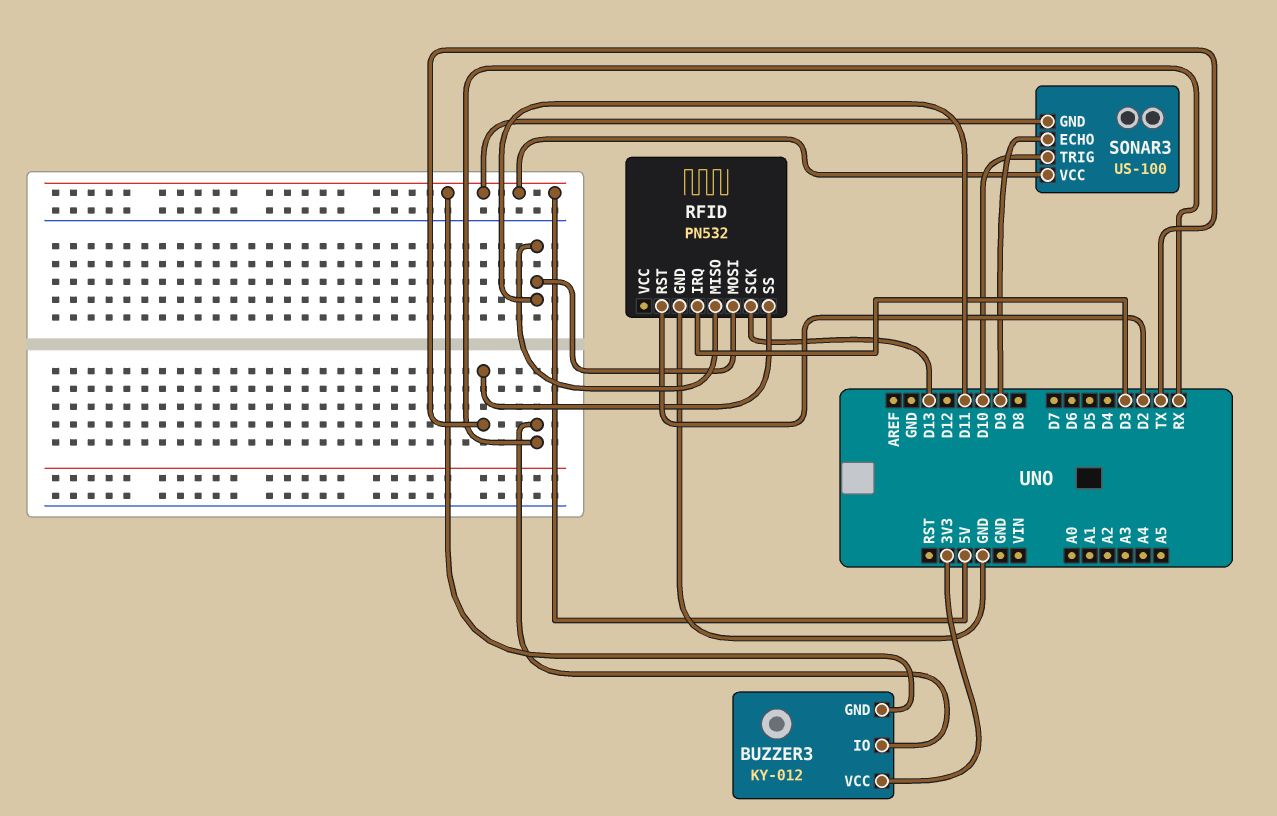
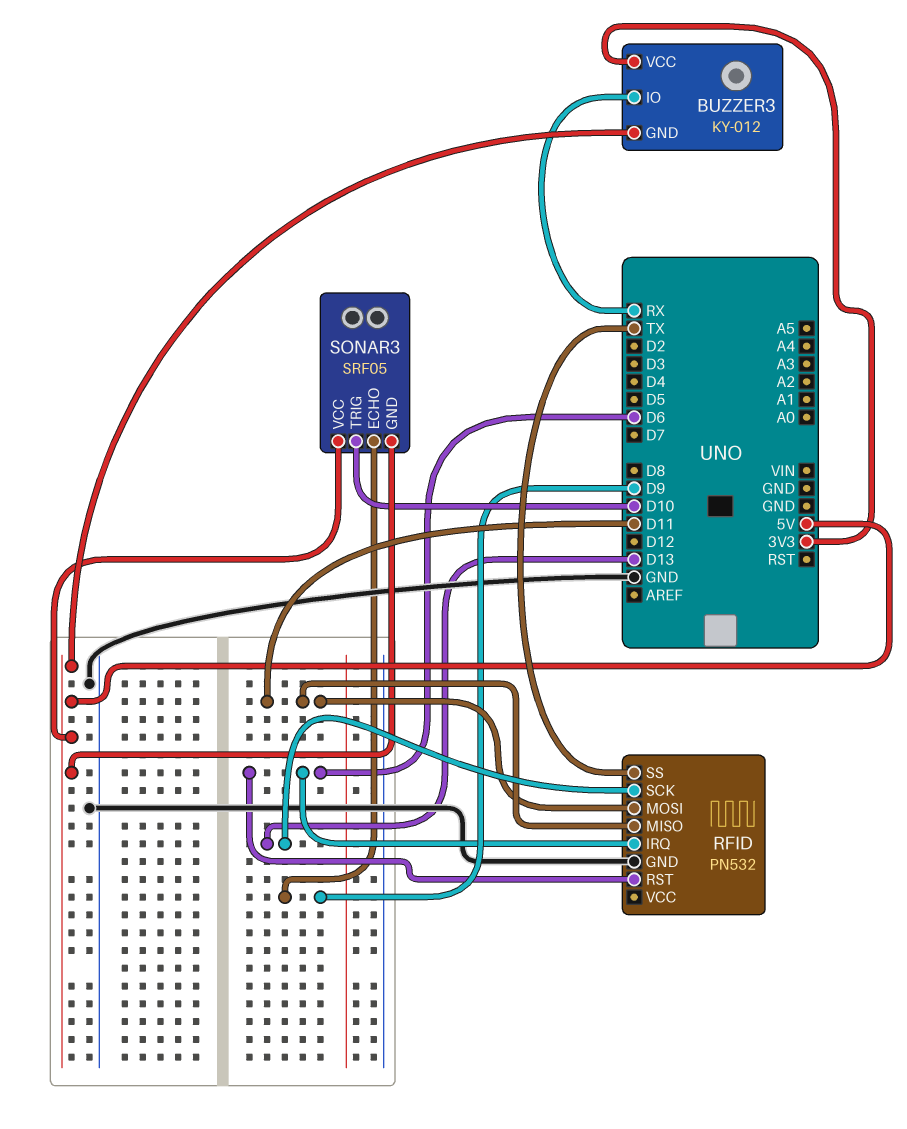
RFID pin IRQ: D3 -> D6
RFID pin RST: D2 -> D6
SONAR3: US-100 -> SRF05

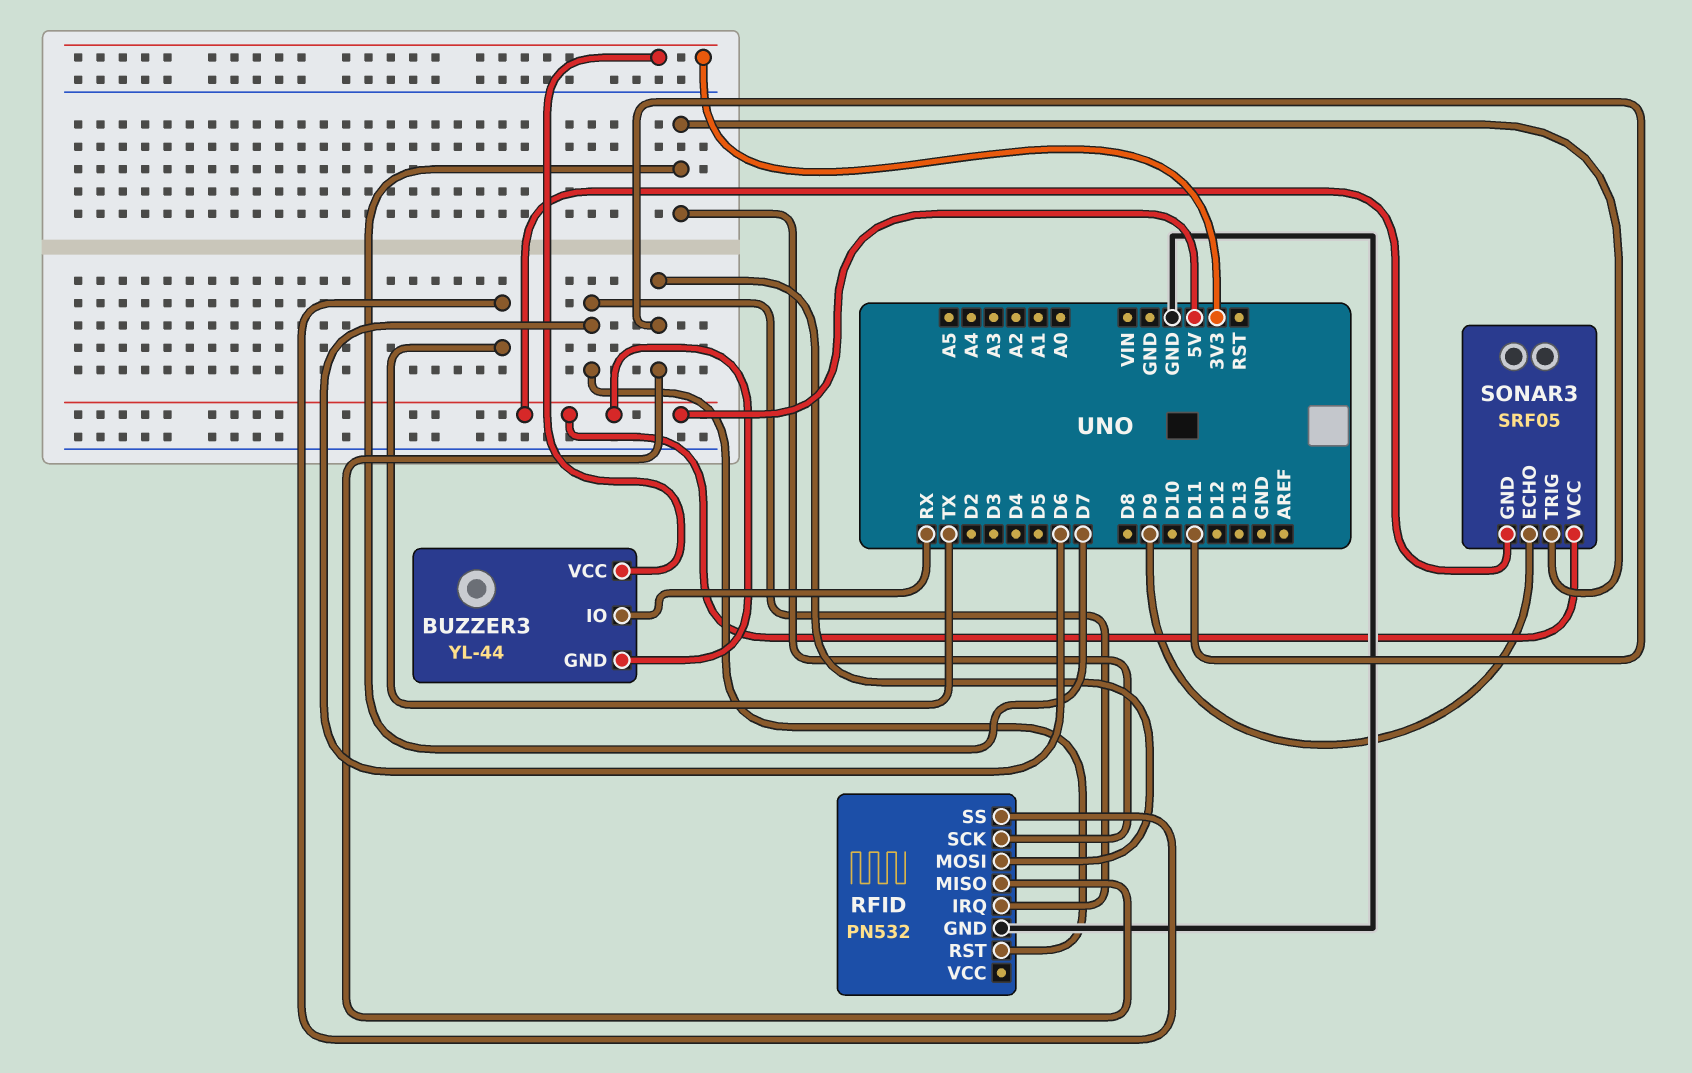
BUZZER3: KY-012 -> YL-44
RFID pin SCK: D13 -> D7
SONAR3 pin TRIG: D10 -> D7

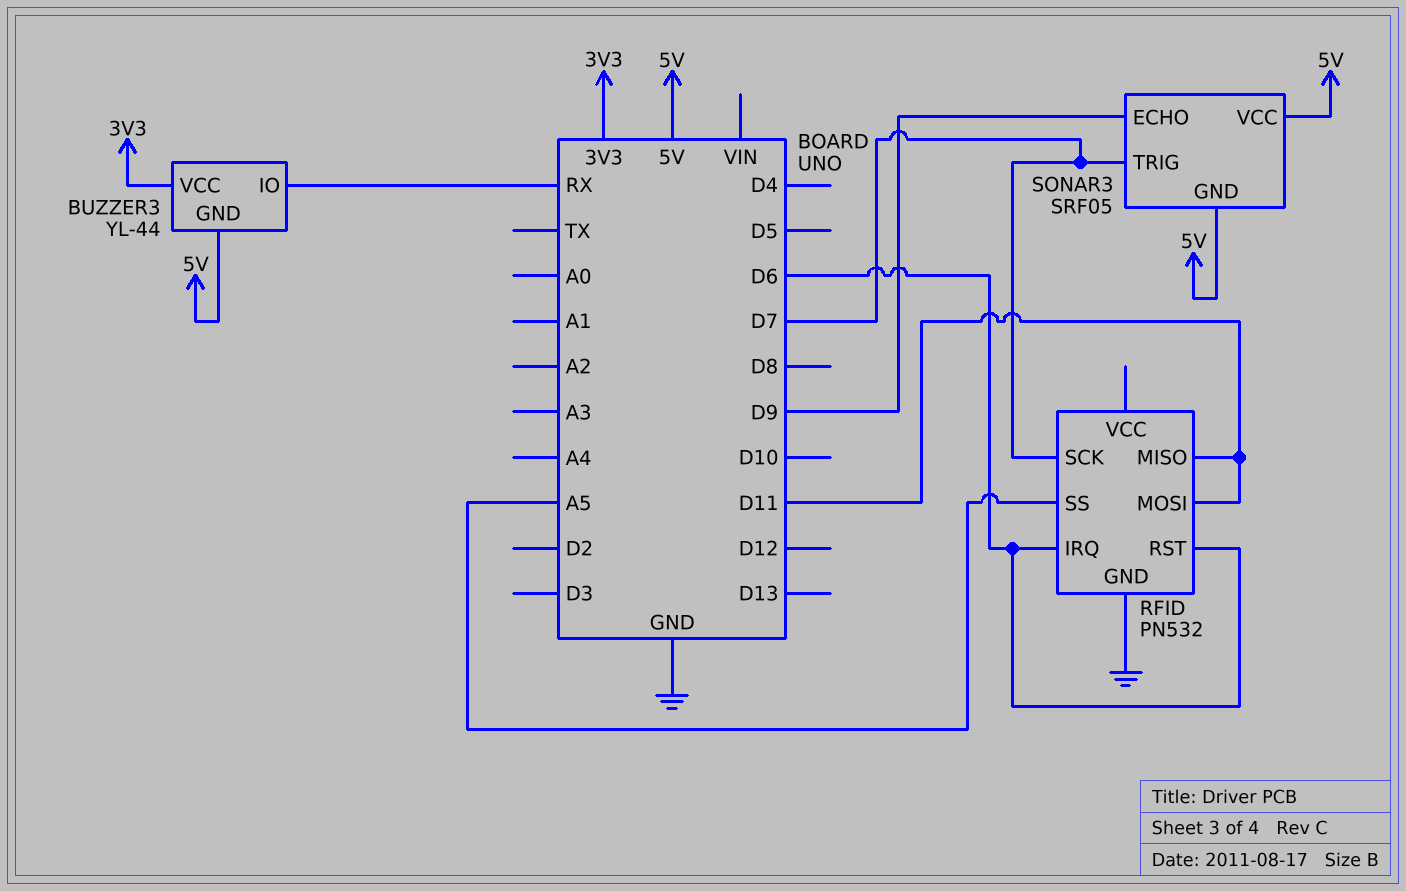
RFID pin SS: TX -> A5

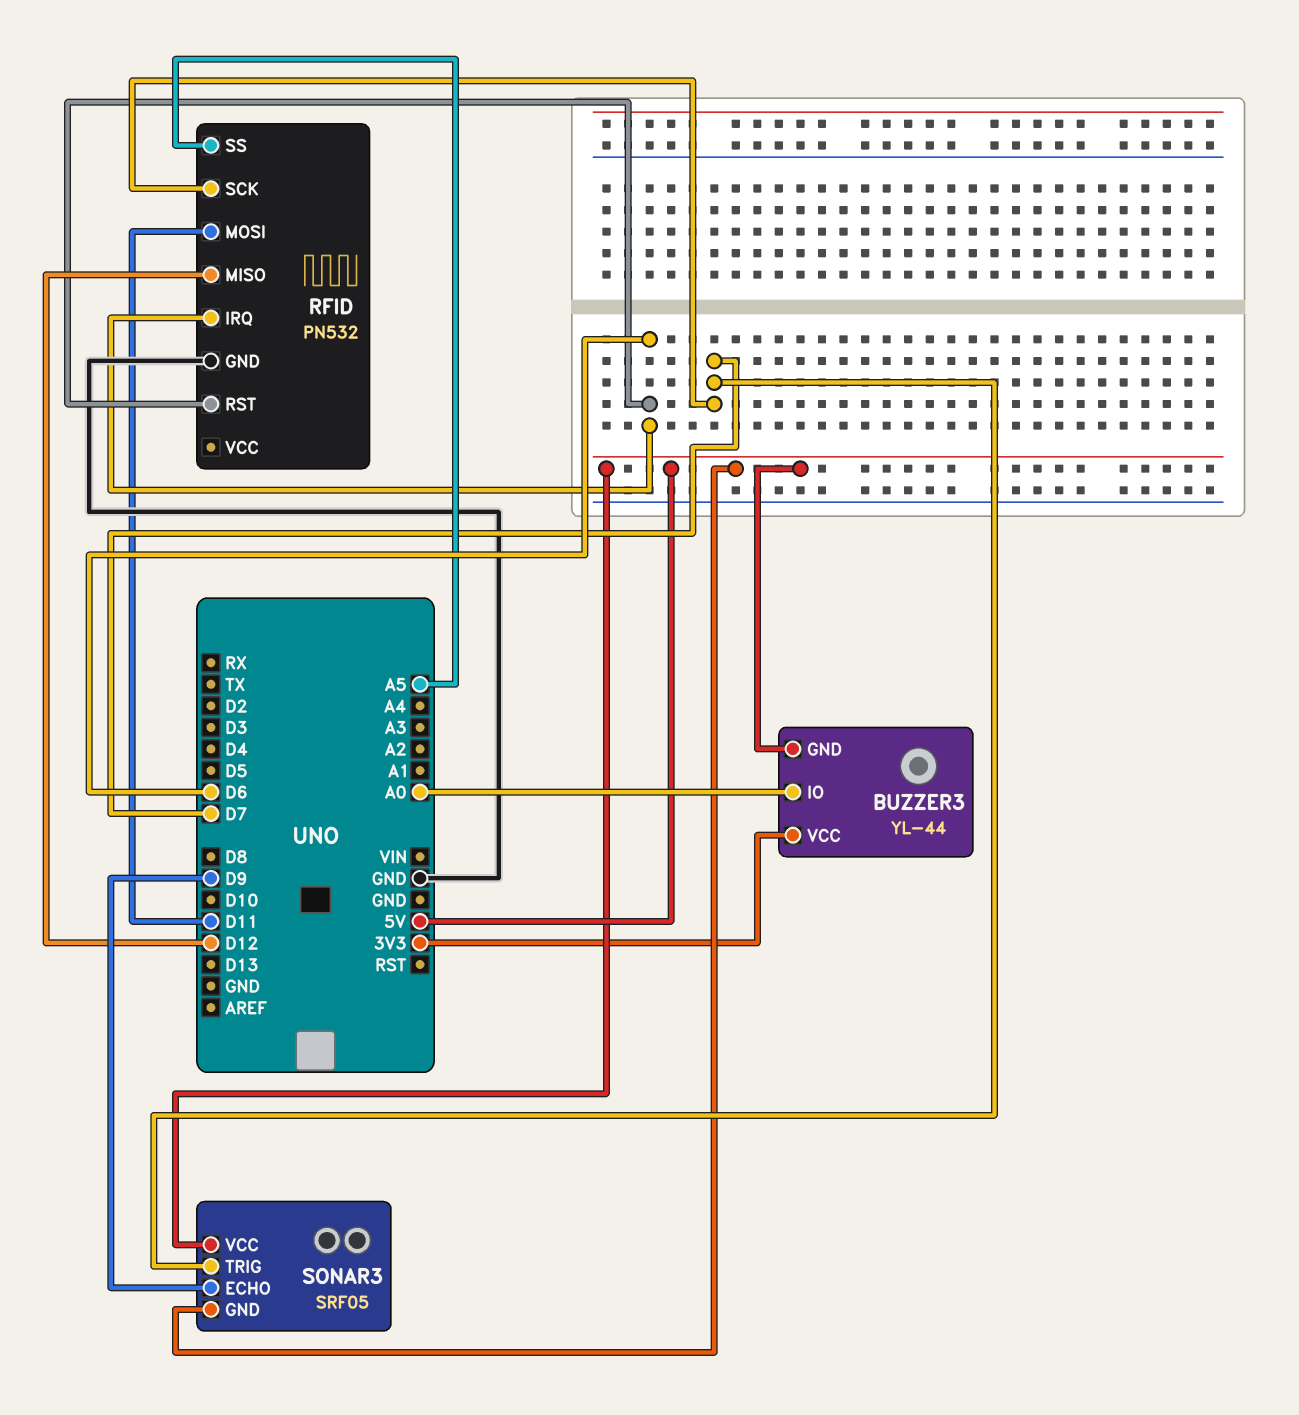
BUZZER3 pin IO: RX -> A0
RFID pin MISO: D11 -> D12

